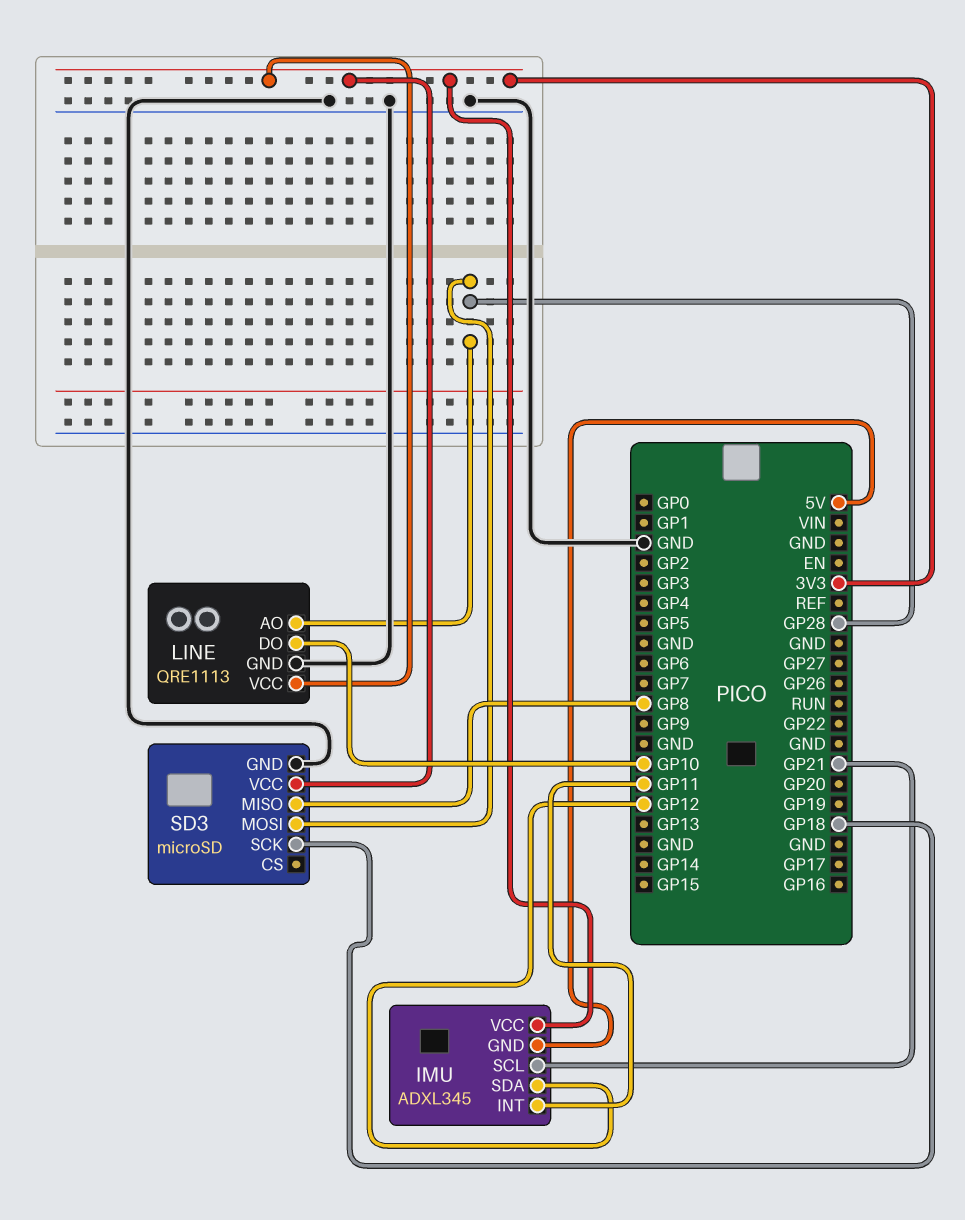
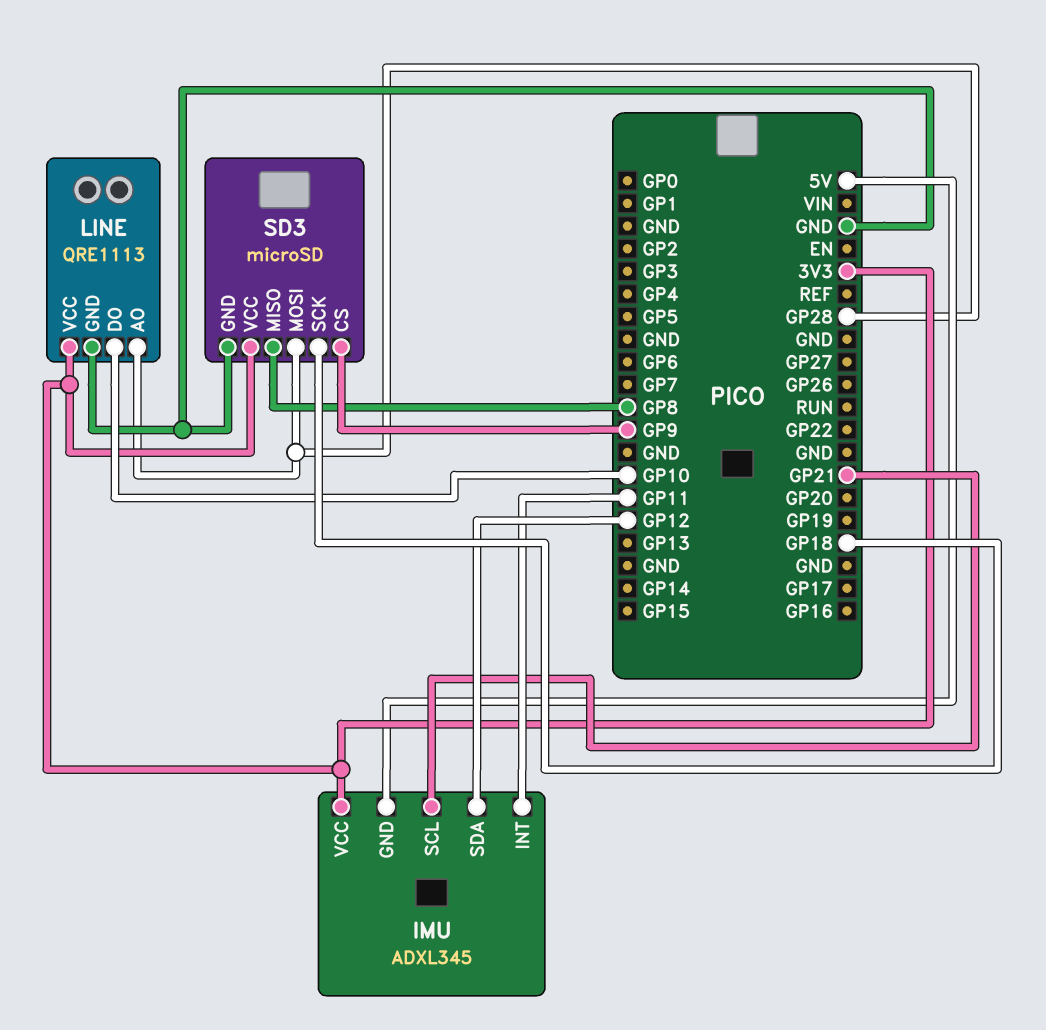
SD3 pin CS: none -> GP9

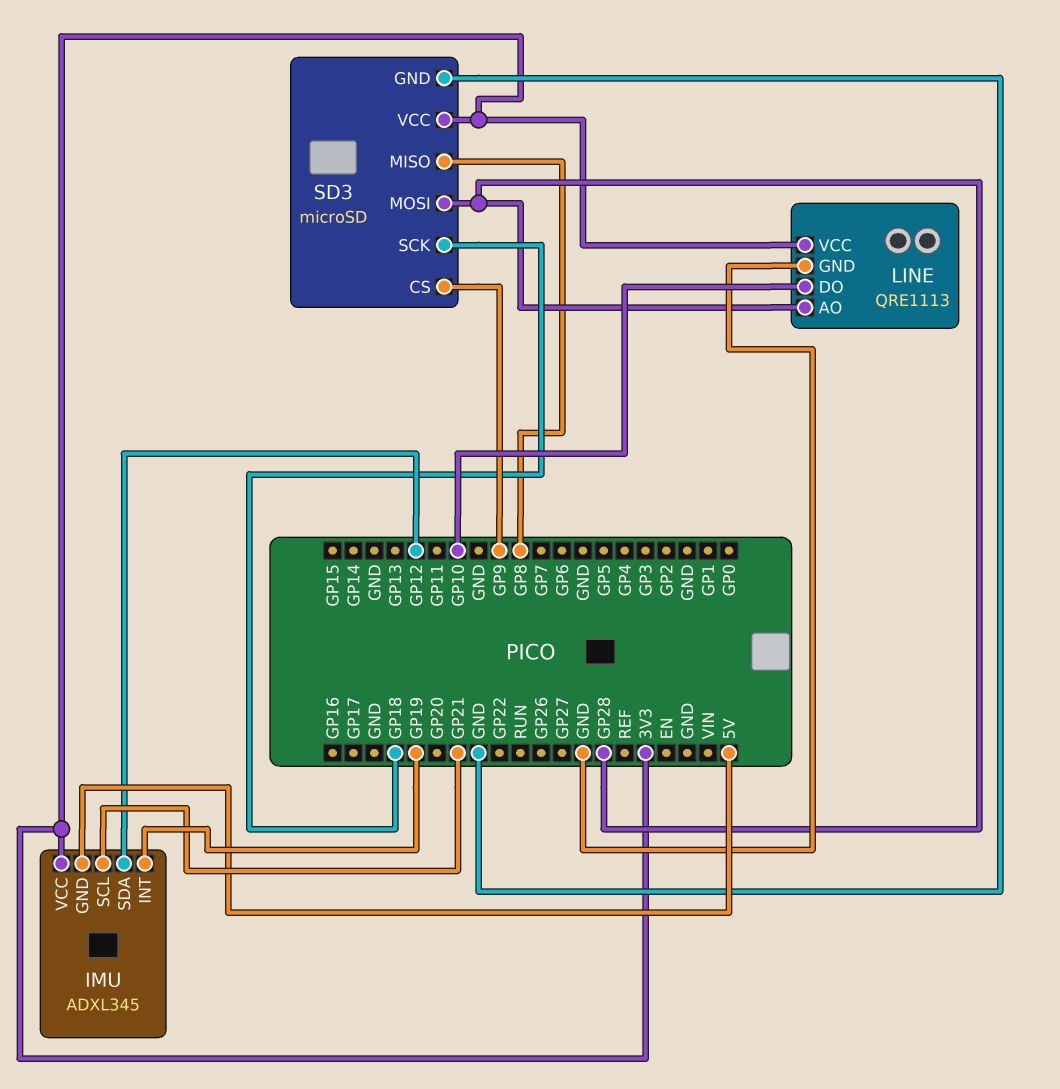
IMU pin INT: GP11 -> GP19

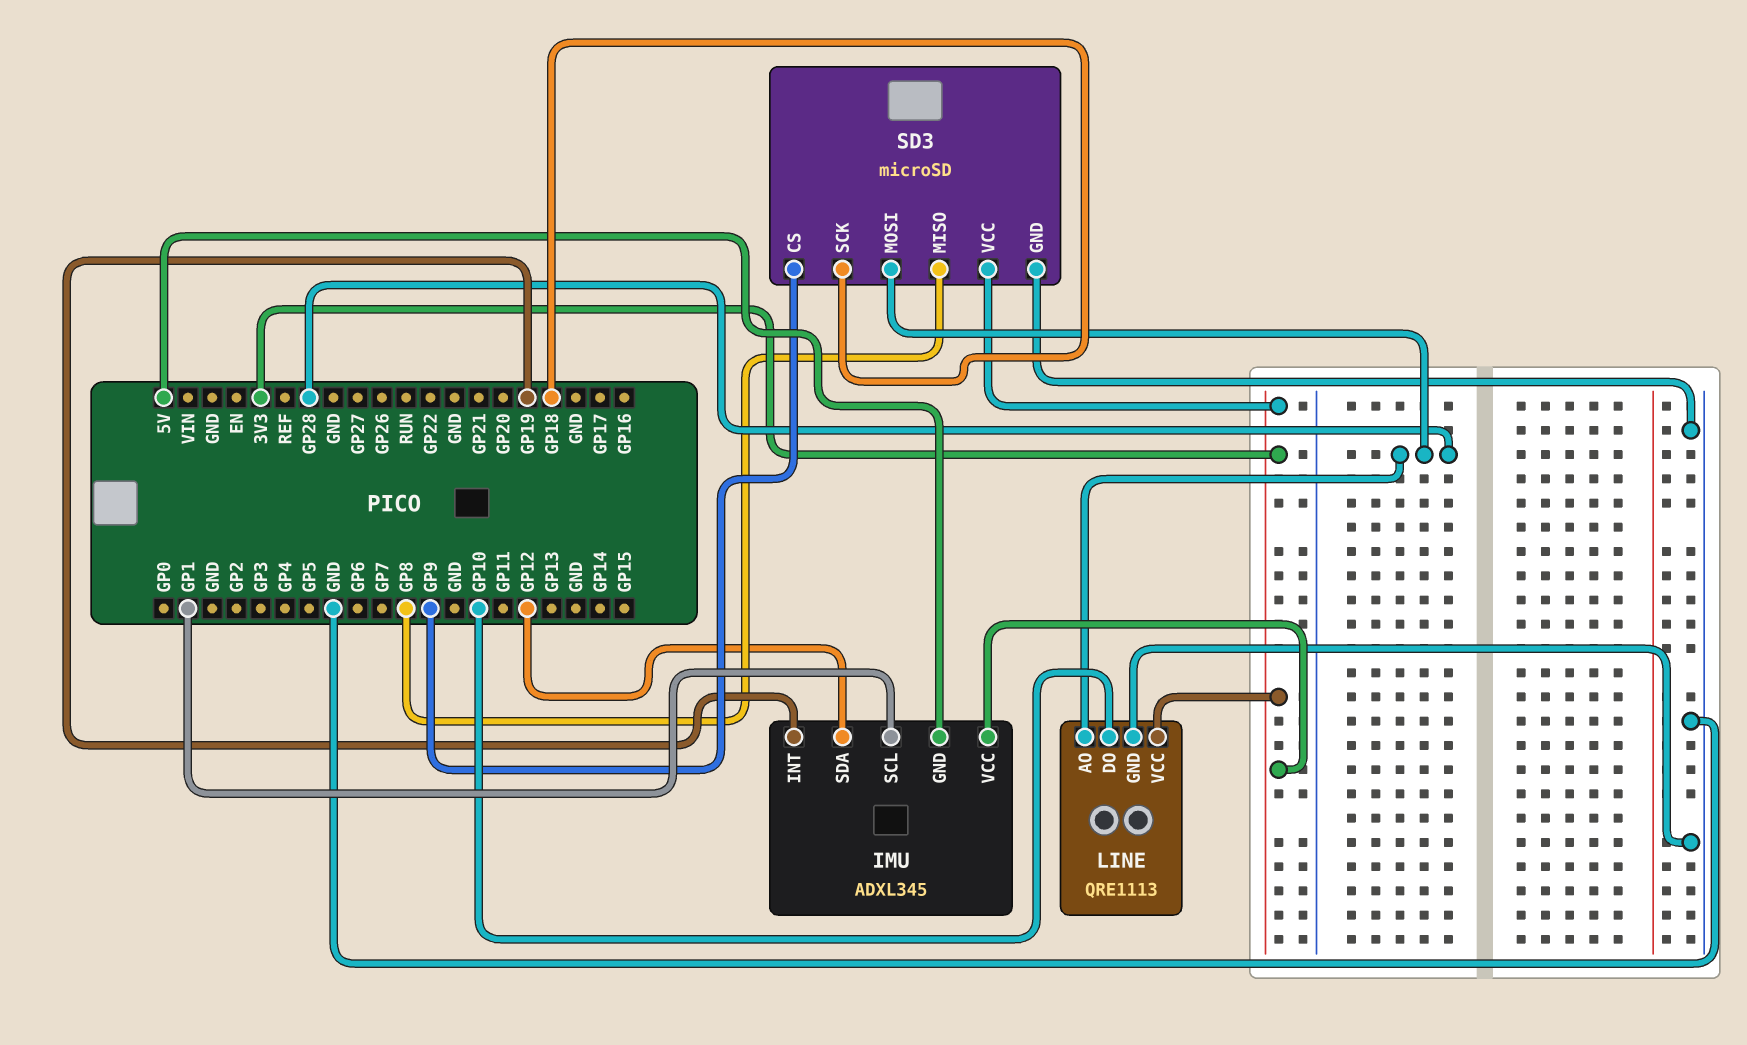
IMU pin SCL: GP21 -> GP1

